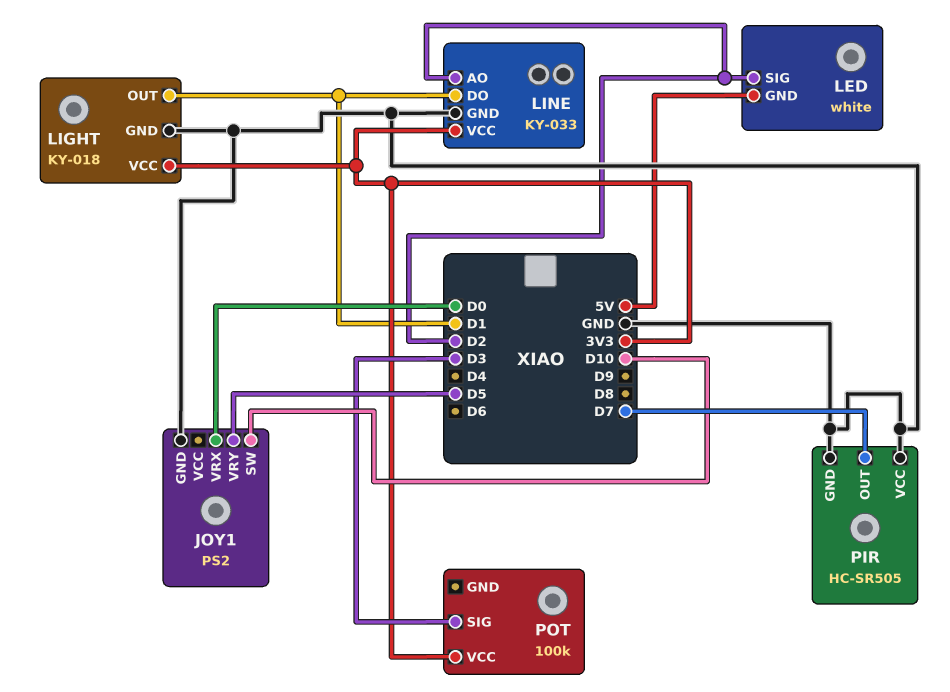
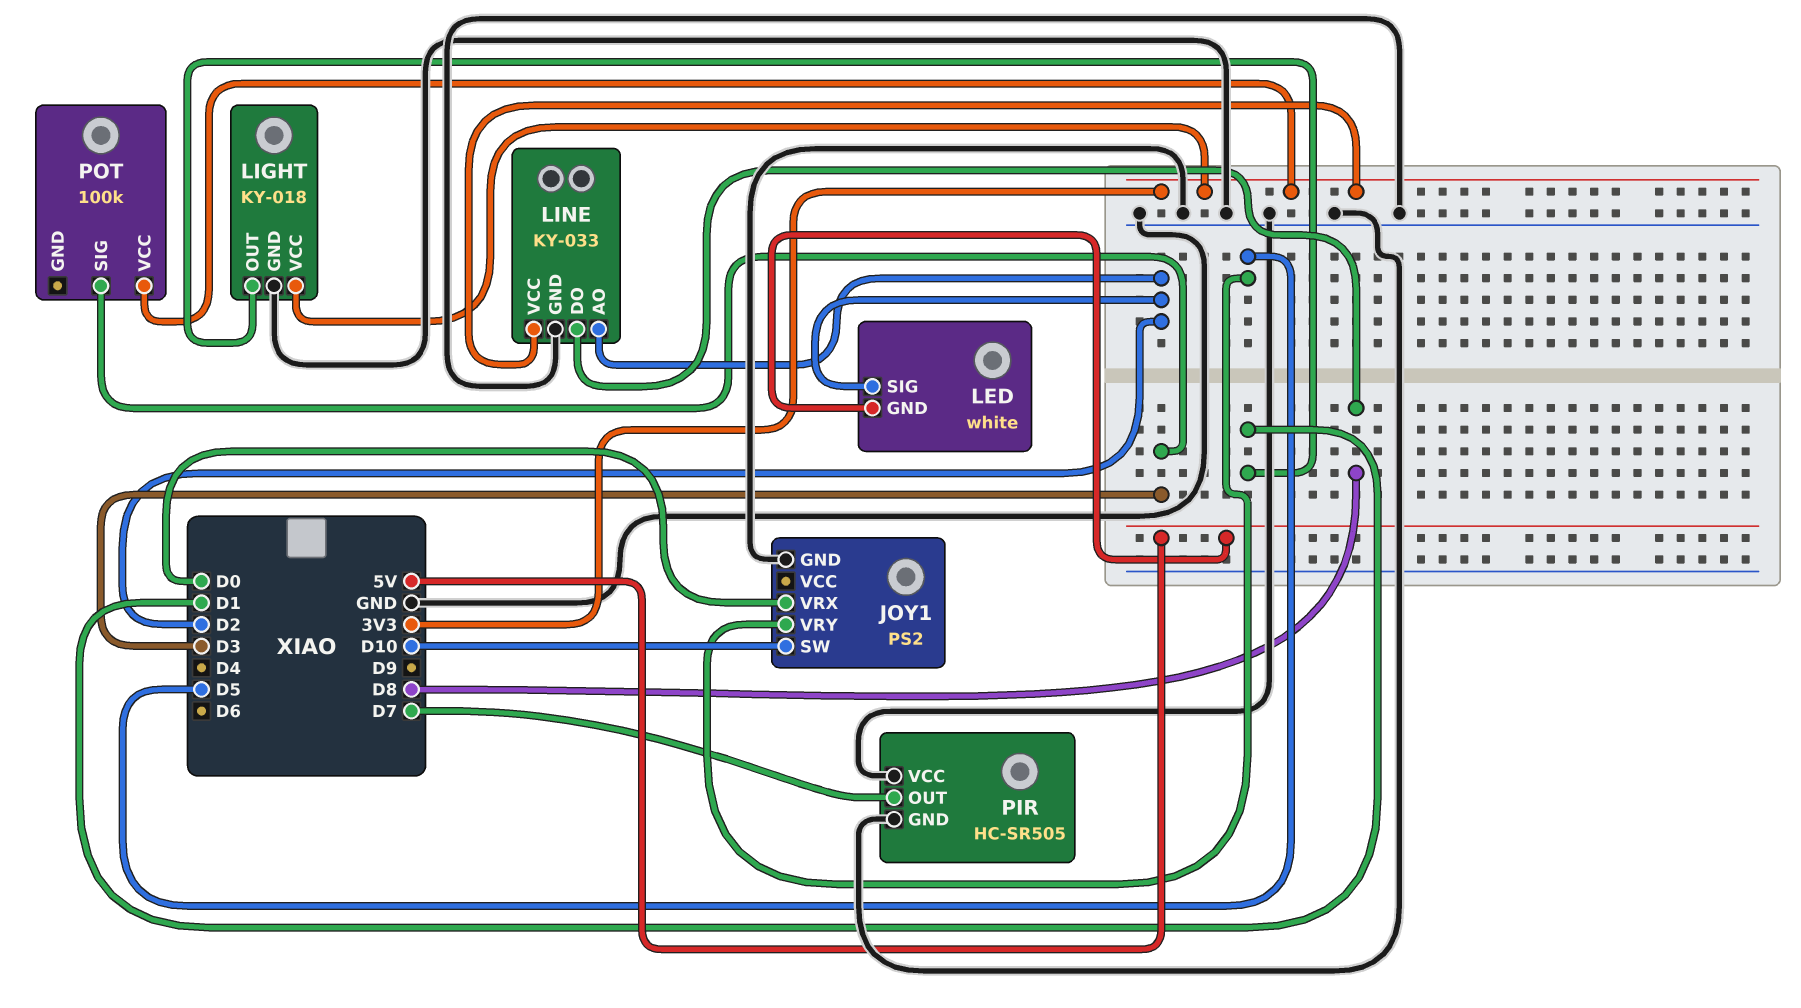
LINE pin DO: D1 -> D8

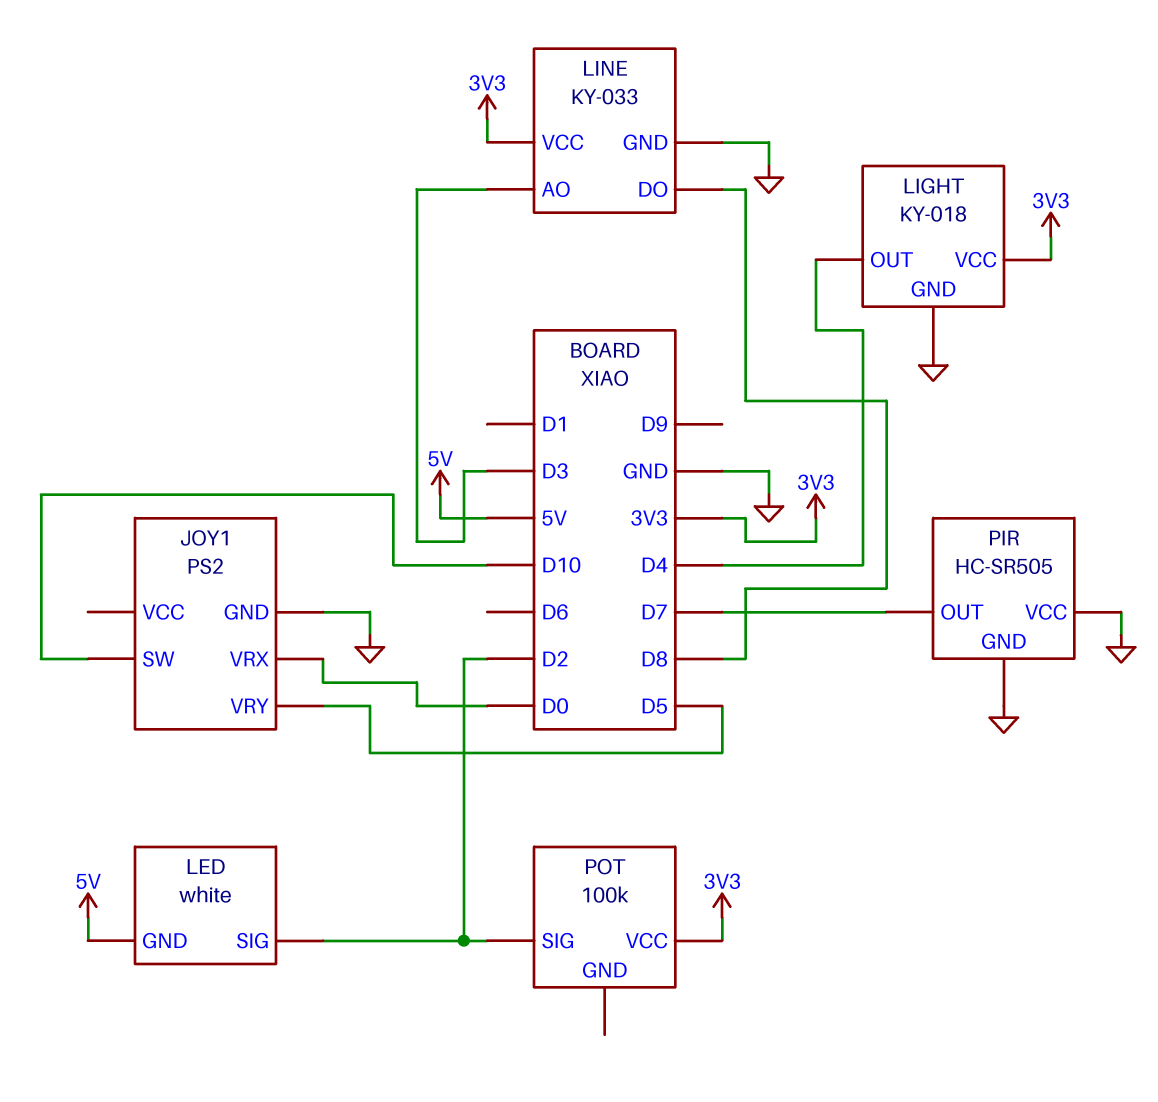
LIGHT pin OUT: D1 -> D4
LINE pin AO: D2 -> D3
POT pin SIG: D3 -> D2

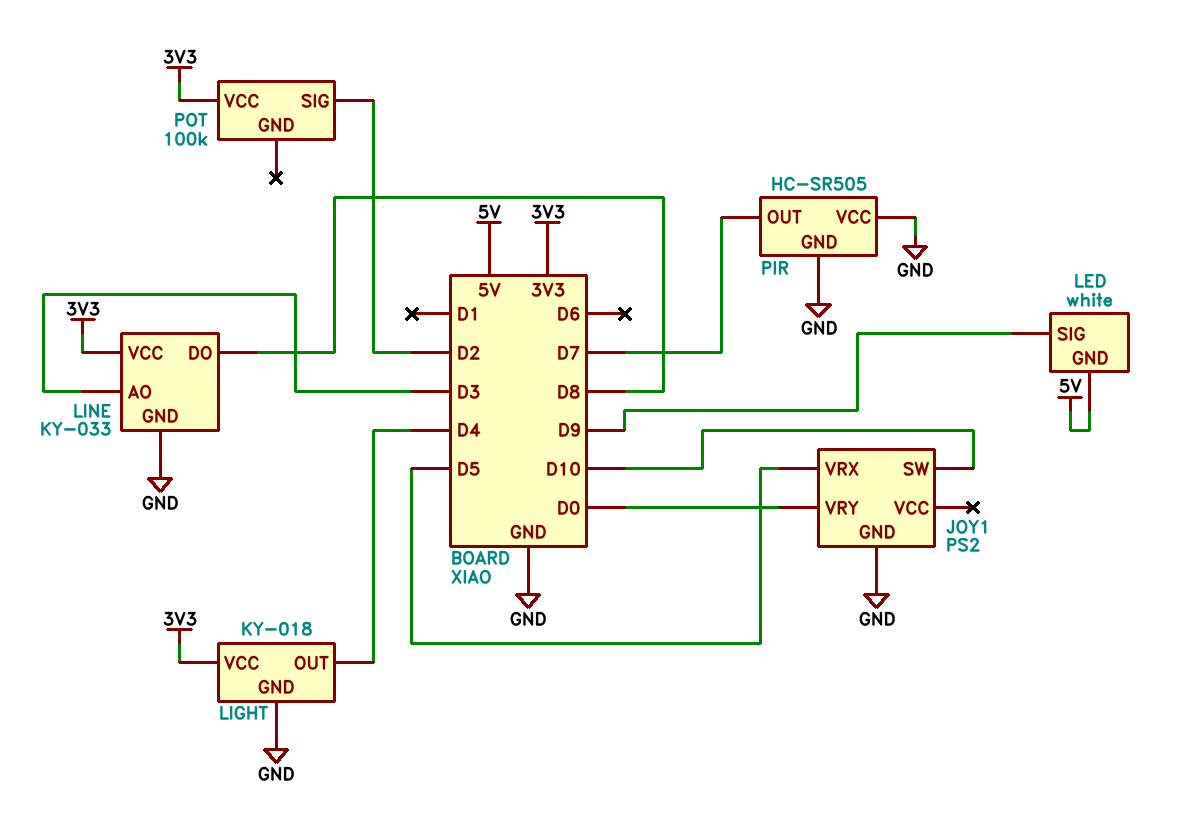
JOY1 pin VRX: D0 -> D5
JOY1 pin VRY: D5 -> D0
LED pin SIG: D2 -> D9

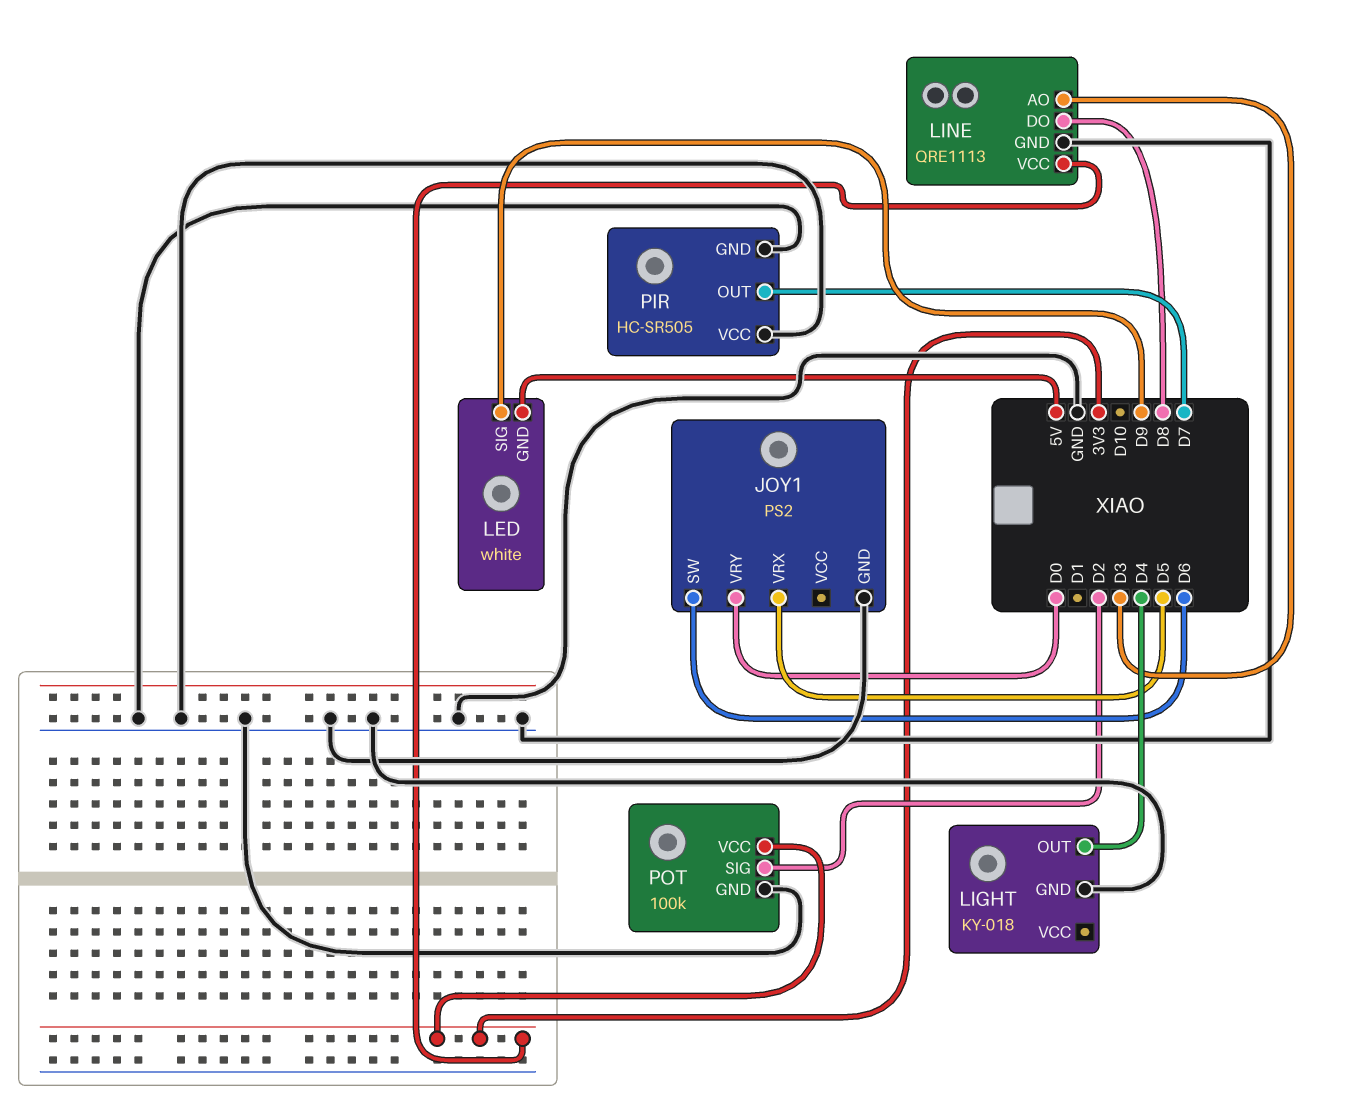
JOY1 pin SW: D10 -> D6
LIGHT pin VCC: 3V3 -> none
LINE: KY-033 -> QRE1113
POT pin GND: none -> GND

